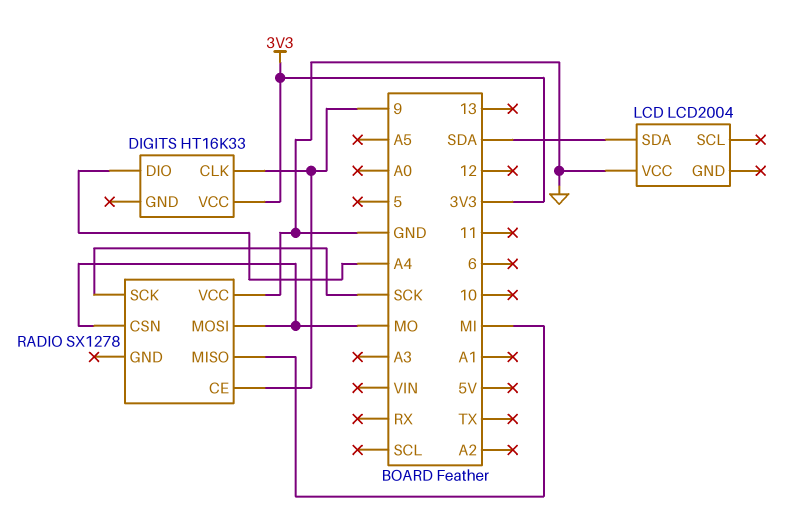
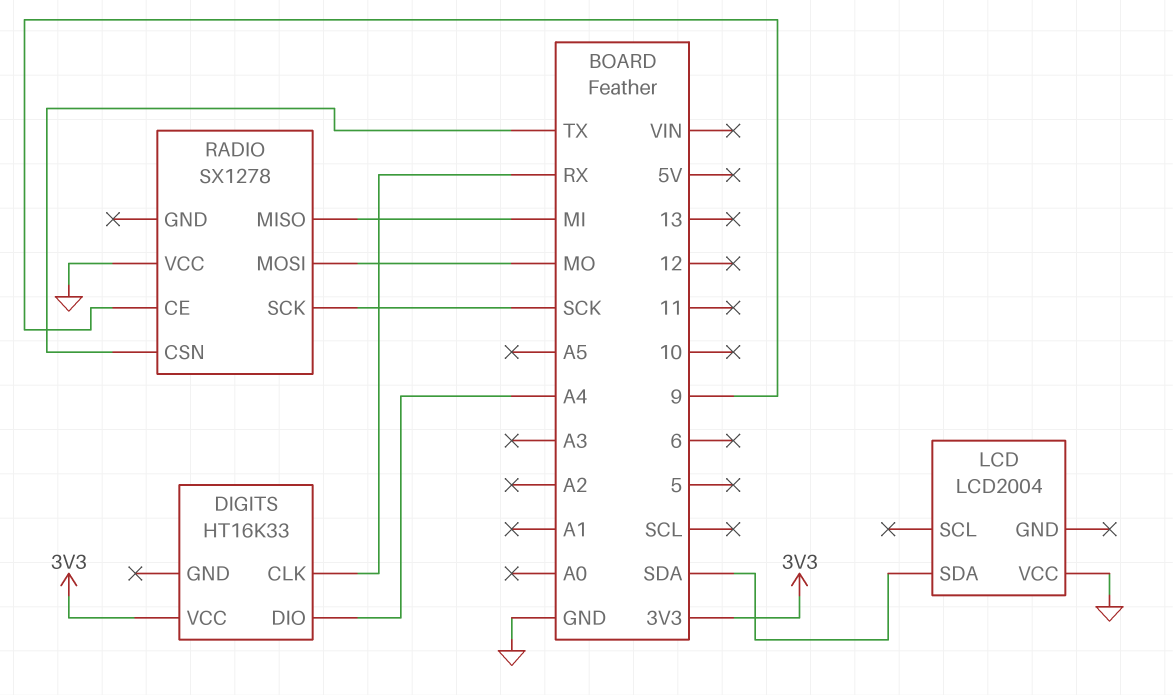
DIGITS pin CLK: 9 -> RX
RADIO pin CSN: MO -> TX

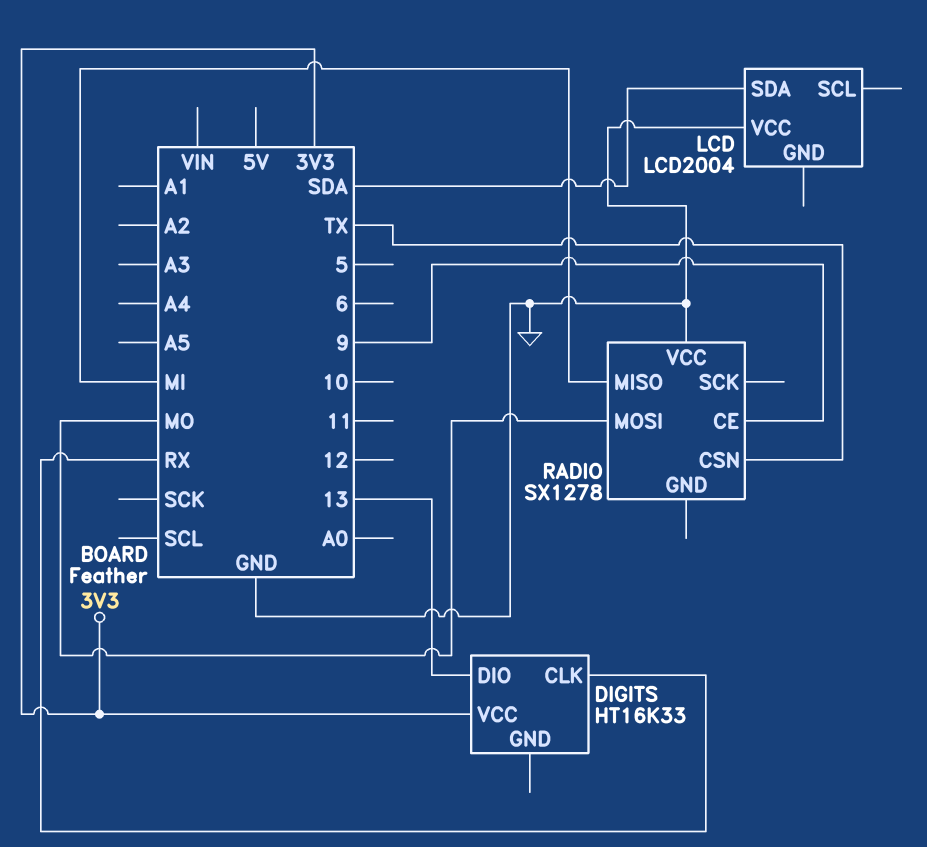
DIGITS pin DIO: A4 -> 13
RADIO pin SCK: SCK -> none

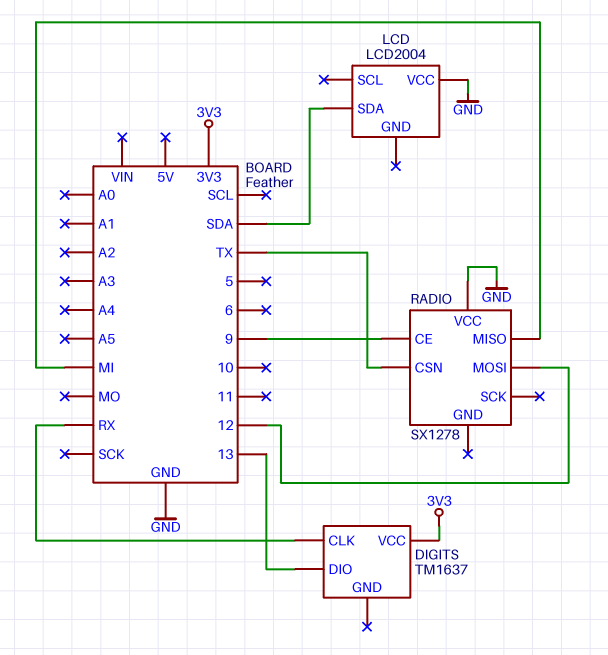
DIGITS: HT16K33 -> TM1637
RADIO pin MOSI: MO -> 12

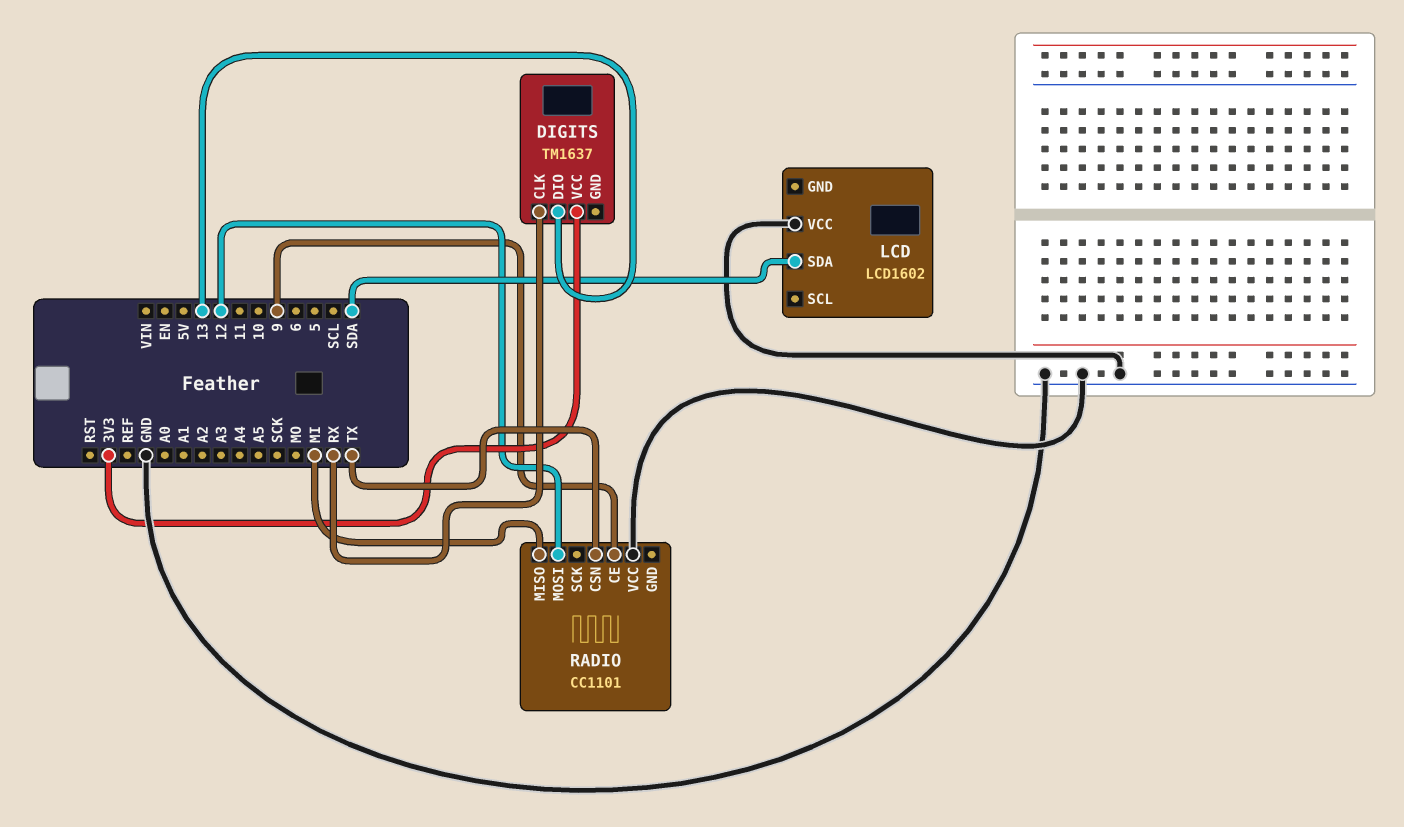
LCD: LCD2004 -> LCD1602
RADIO: SX1278 -> CC1101

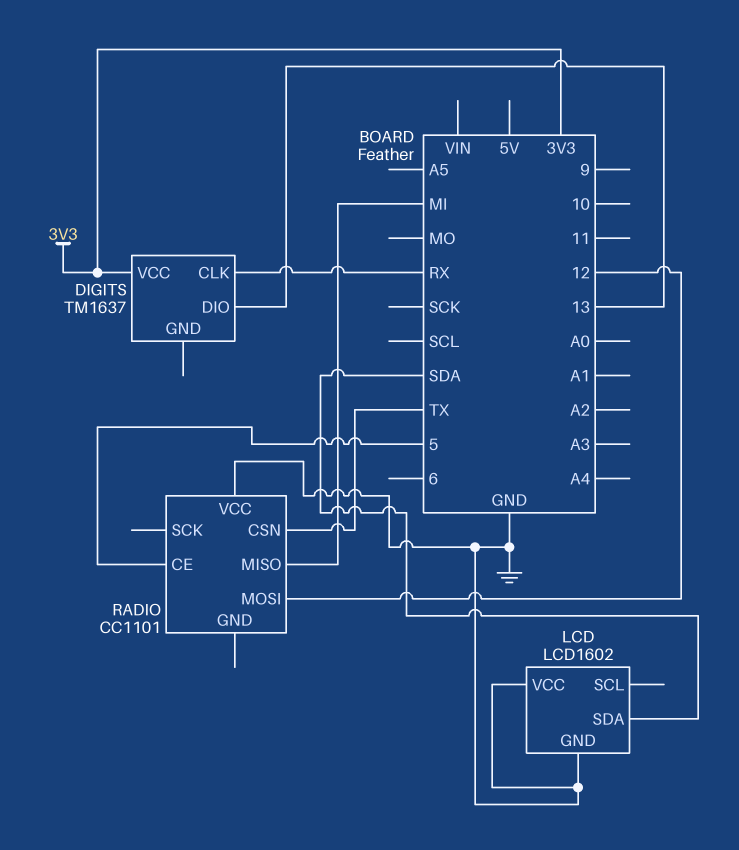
LCD pin GND: none -> GND
RADIO pin CE: 9 -> 5

